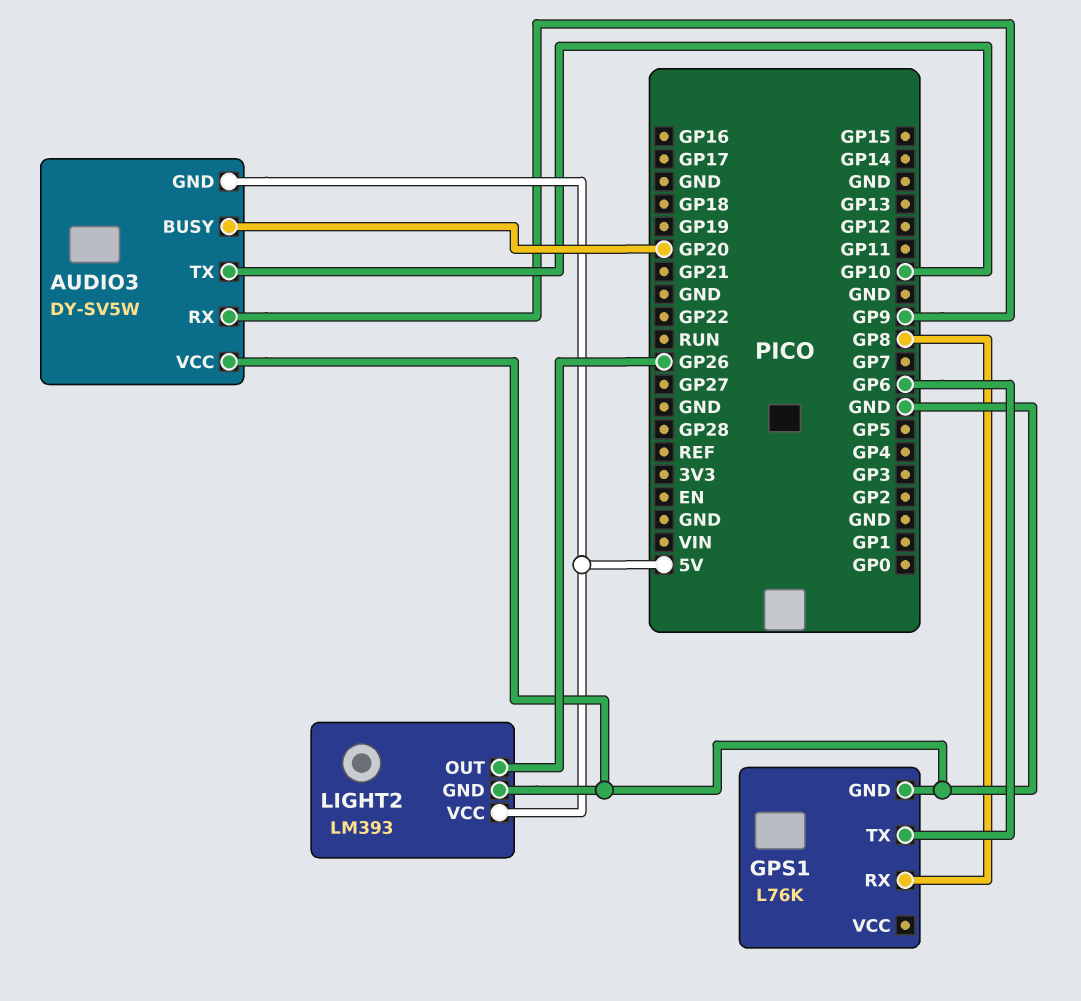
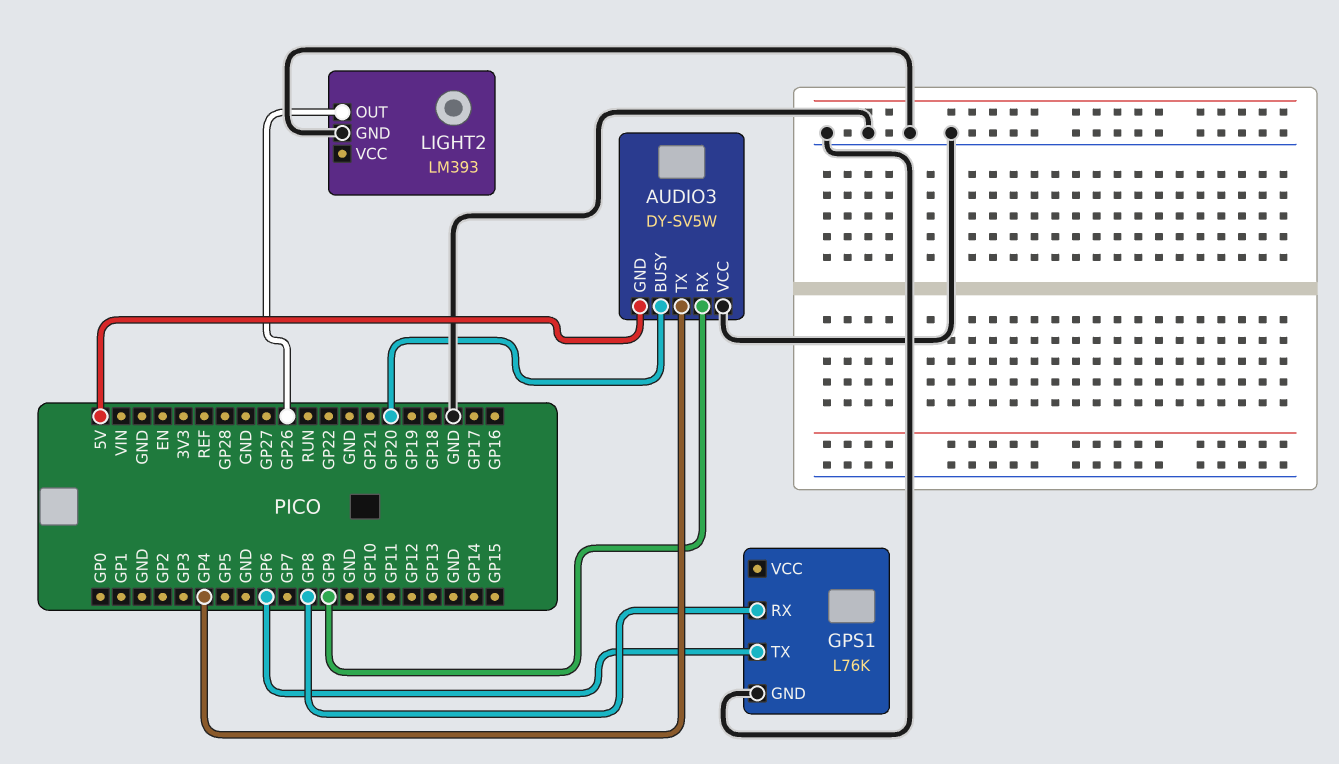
AUDIO3 pin TX: GP10 -> GP4
LIGHT2 pin VCC: 5V -> none

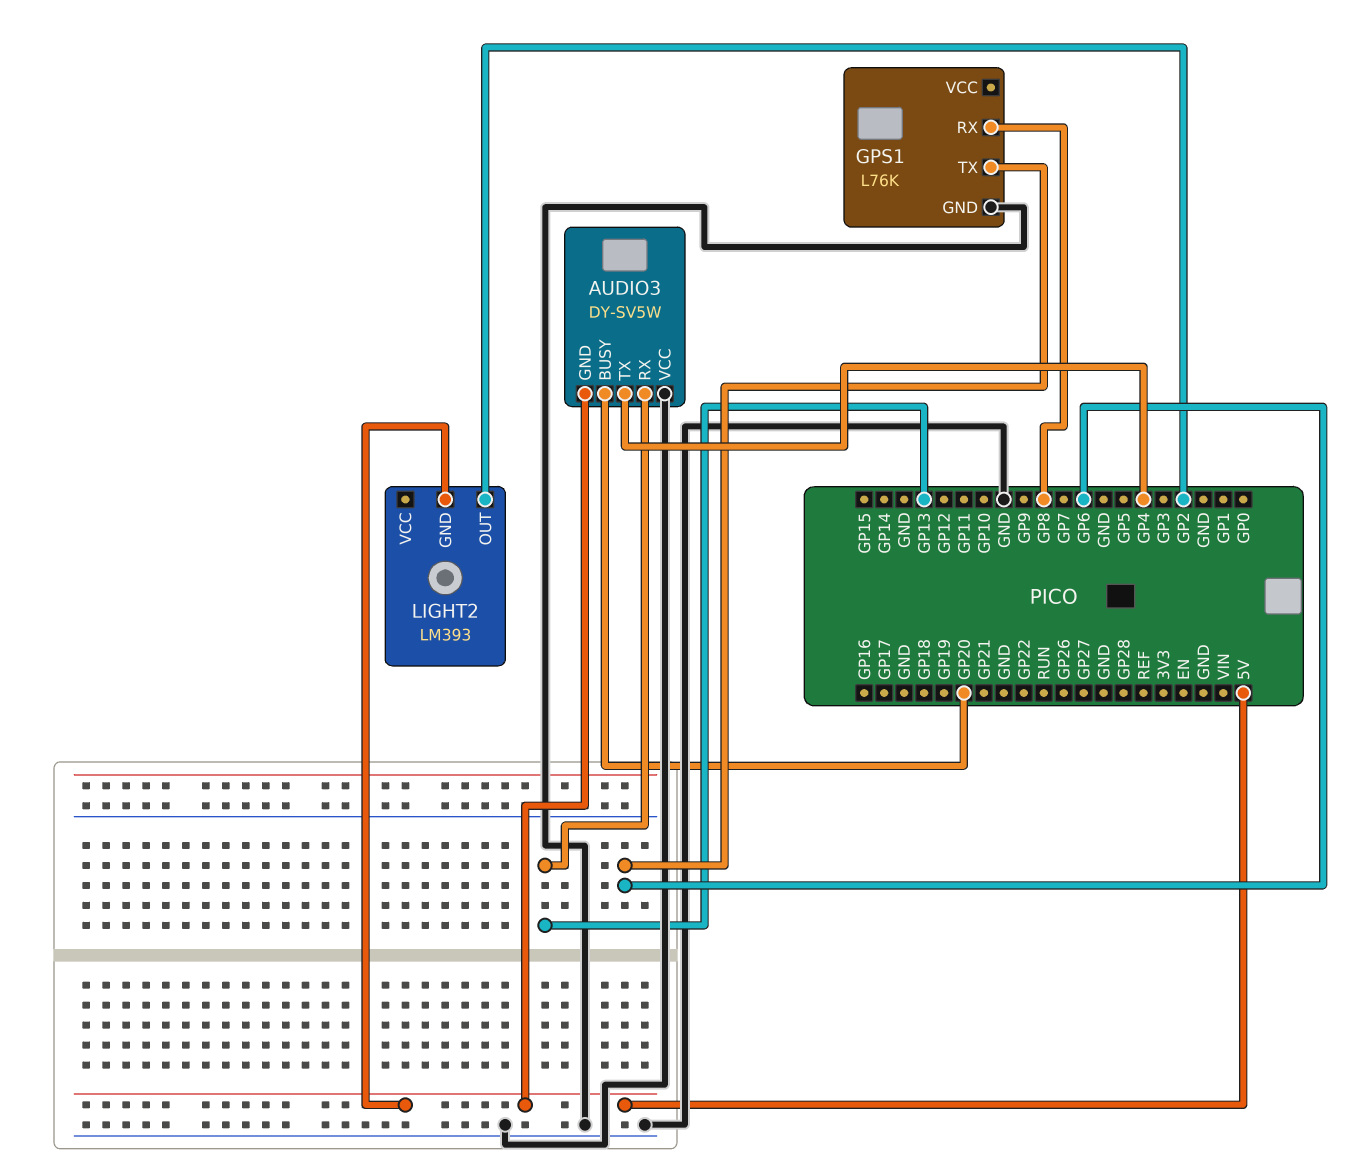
AUDIO3 pin RX: GP9 -> GP13
LIGHT2 pin GND: GND -> 5V
LIGHT2 pin OUT: GP26 -> GP2

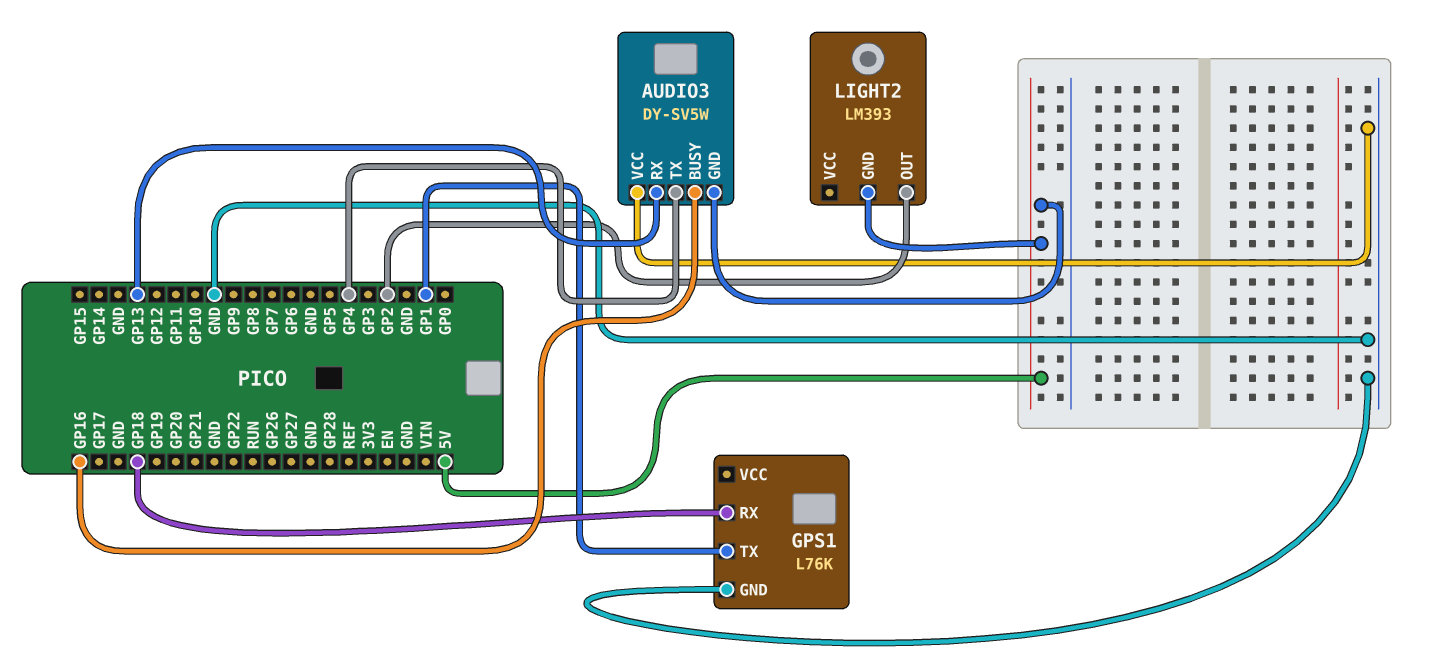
AUDIO3 pin BUSY: GP20 -> GP16
GPS1 pin RX: GP8 -> GP18
GPS1 pin TX: GP6 -> GP1

